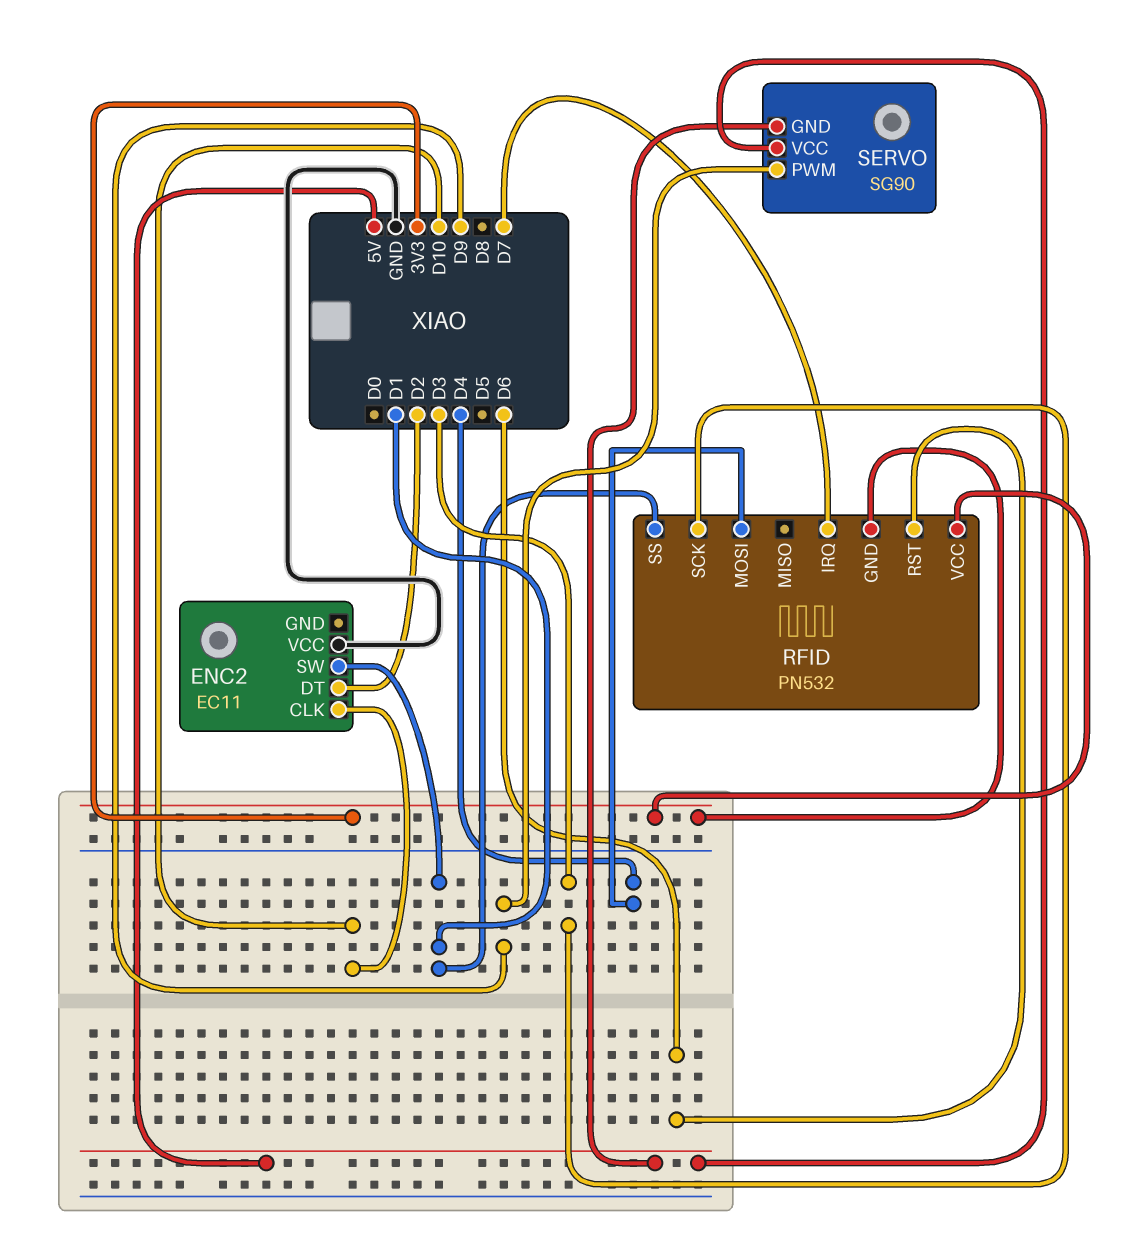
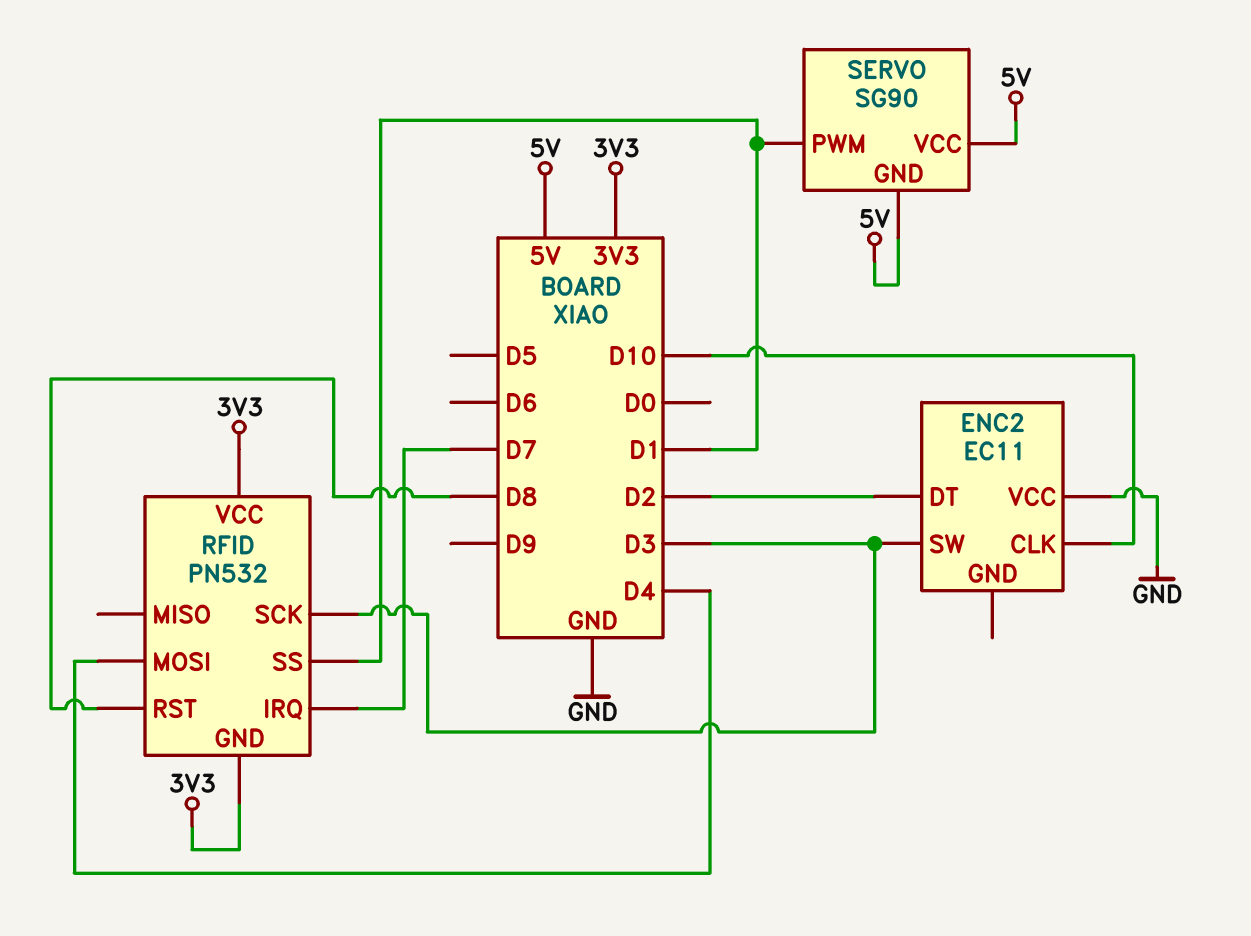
ENC2 pin SW: D1 -> D3
RFID pin RST: D6 -> D8
SERVO pin PWM: D9 -> D1

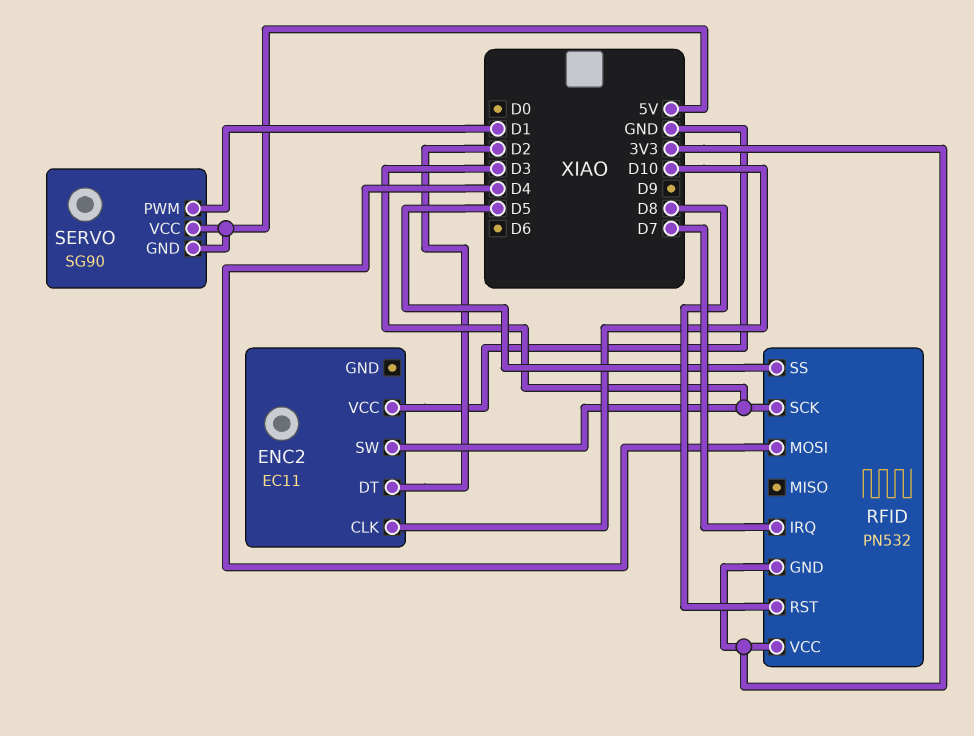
RFID pin SS: D1 -> D5

